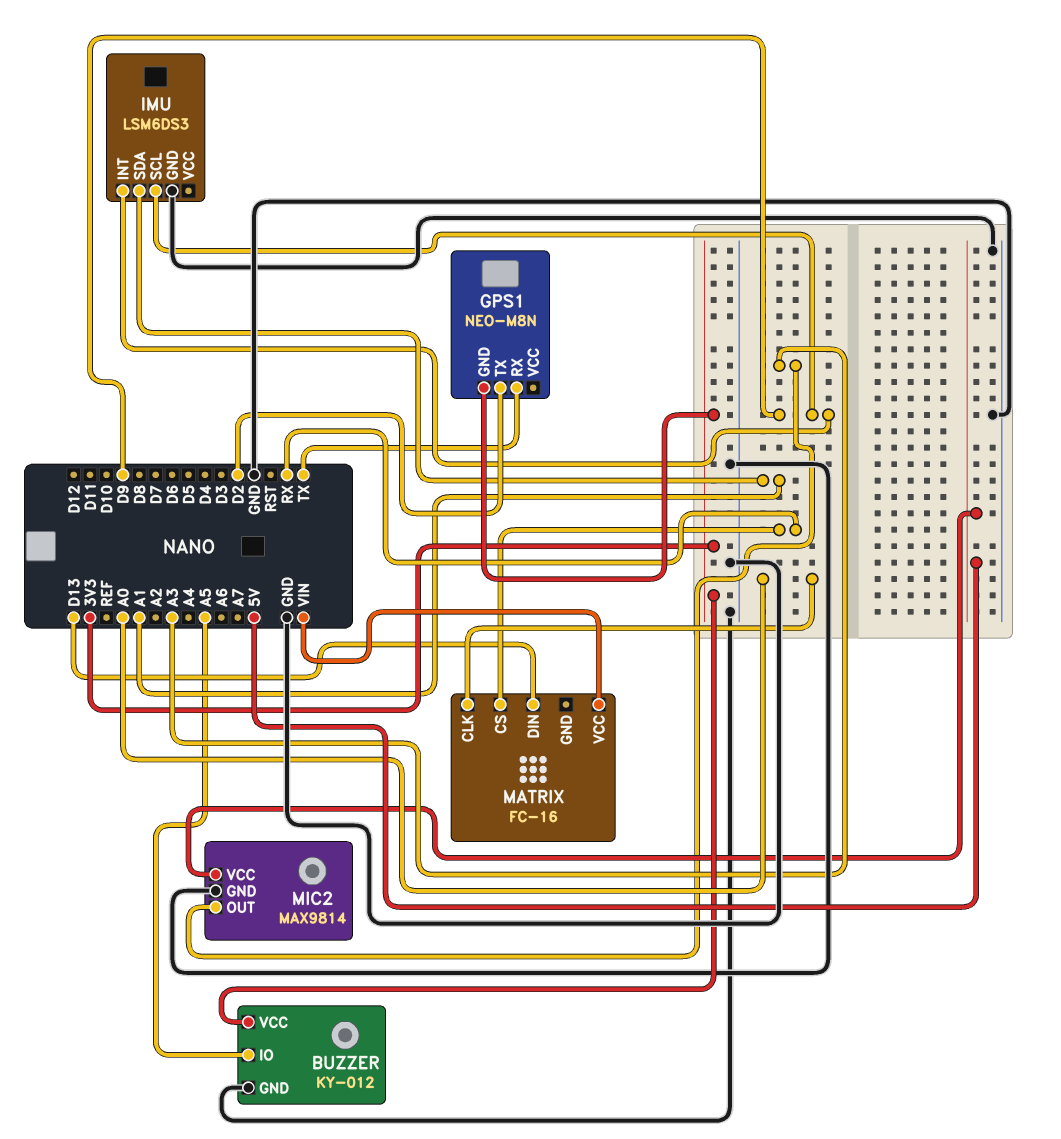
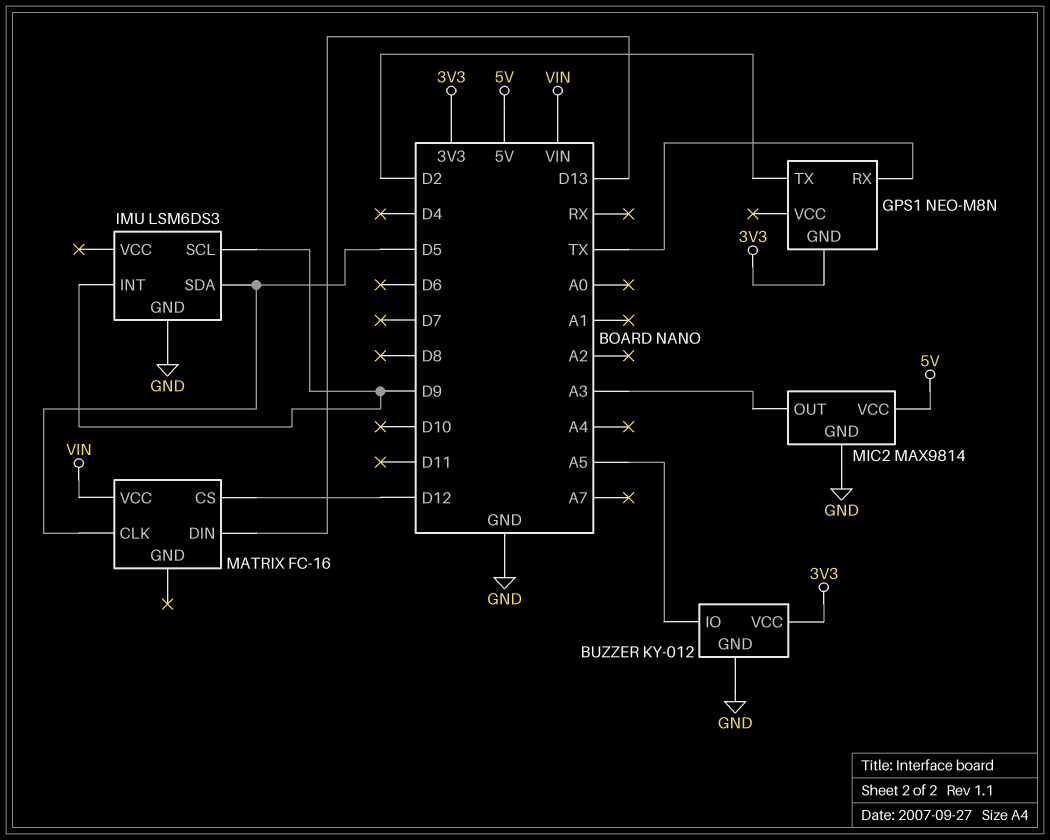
IMU pin SDA: A1 -> D5
MATRIX pin CLK: A0 -> D5
MATRIX pin CS: RX -> D12

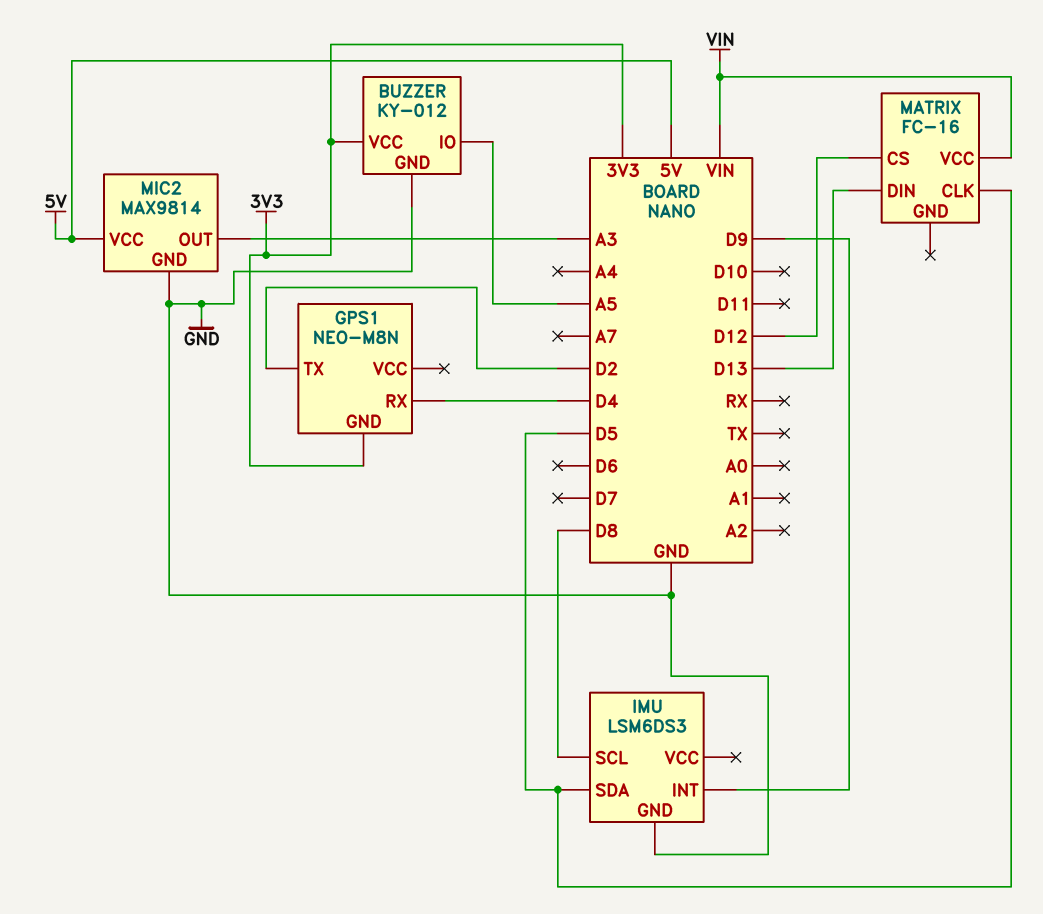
GPS1 pin RX: TX -> D4
IMU pin SCL: D9 -> D8

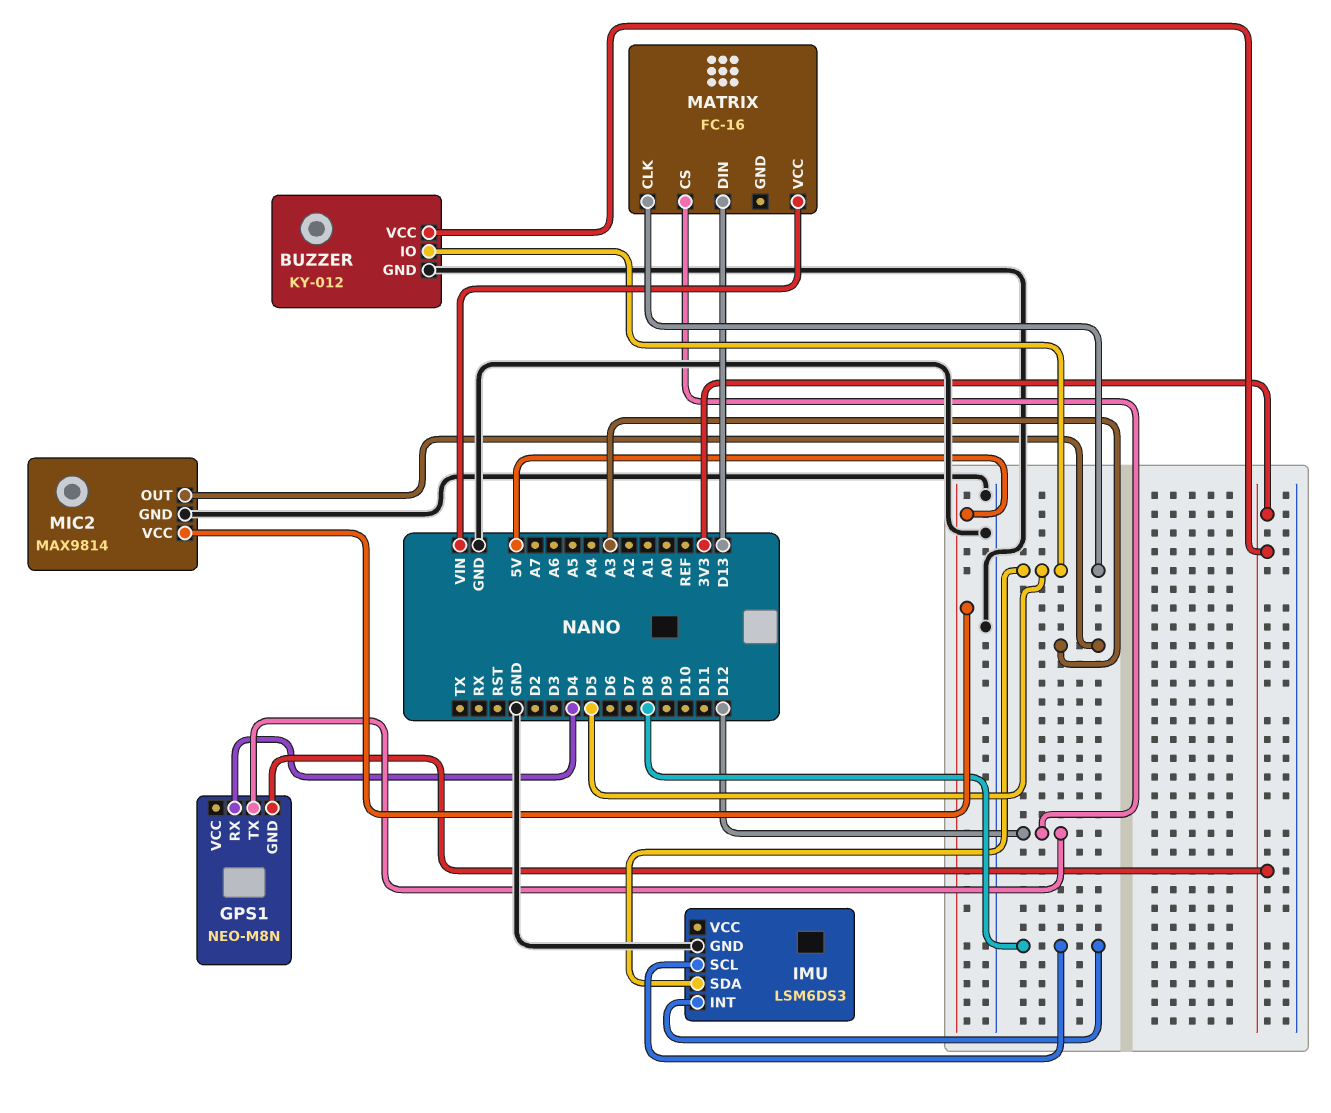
BUZZER pin IO: A5 -> D5
GPS1 pin TX: D2 -> D12
IMU pin INT: D9 -> D8

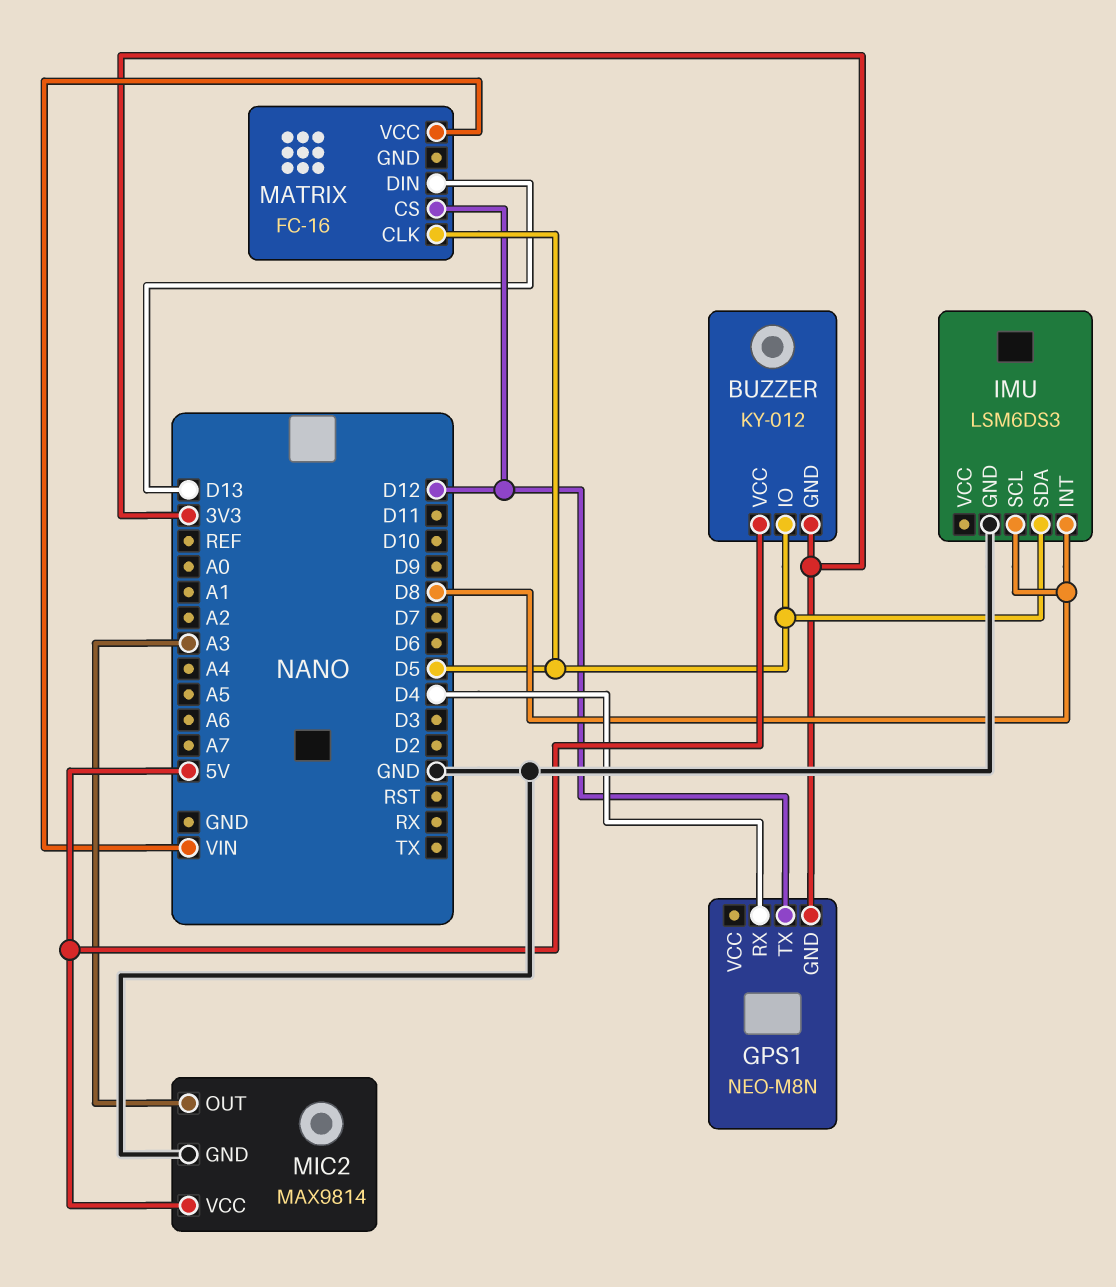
BUZZER pin GND: GND -> 3V3
BUZZER pin VCC: 3V3 -> 5V

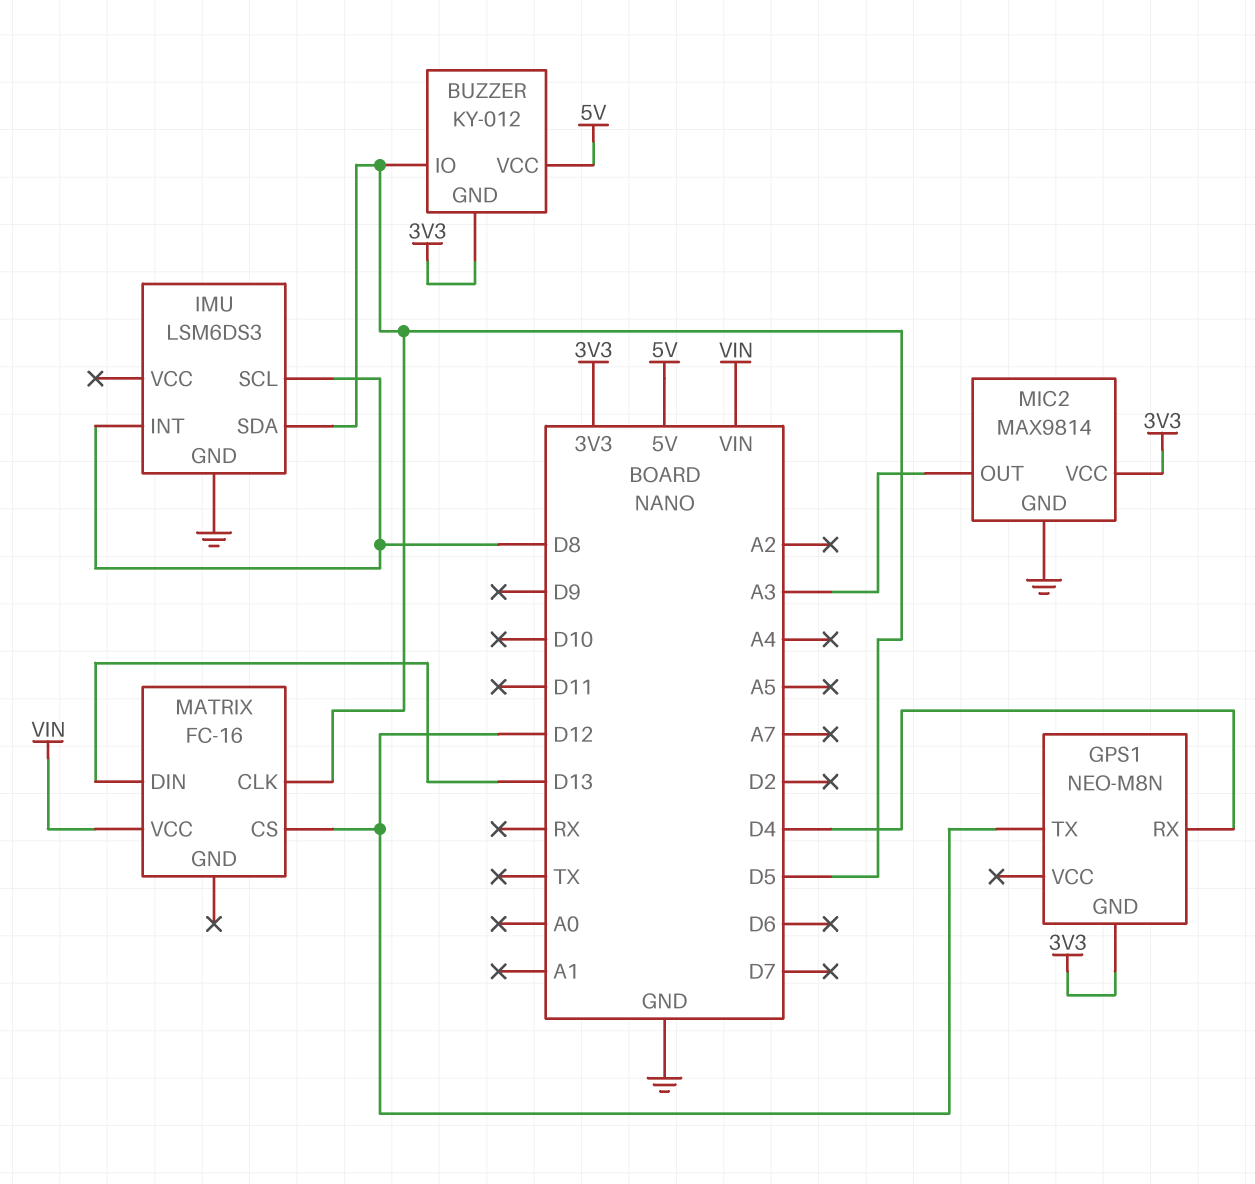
MIC2 pin VCC: 5V -> 3V3

